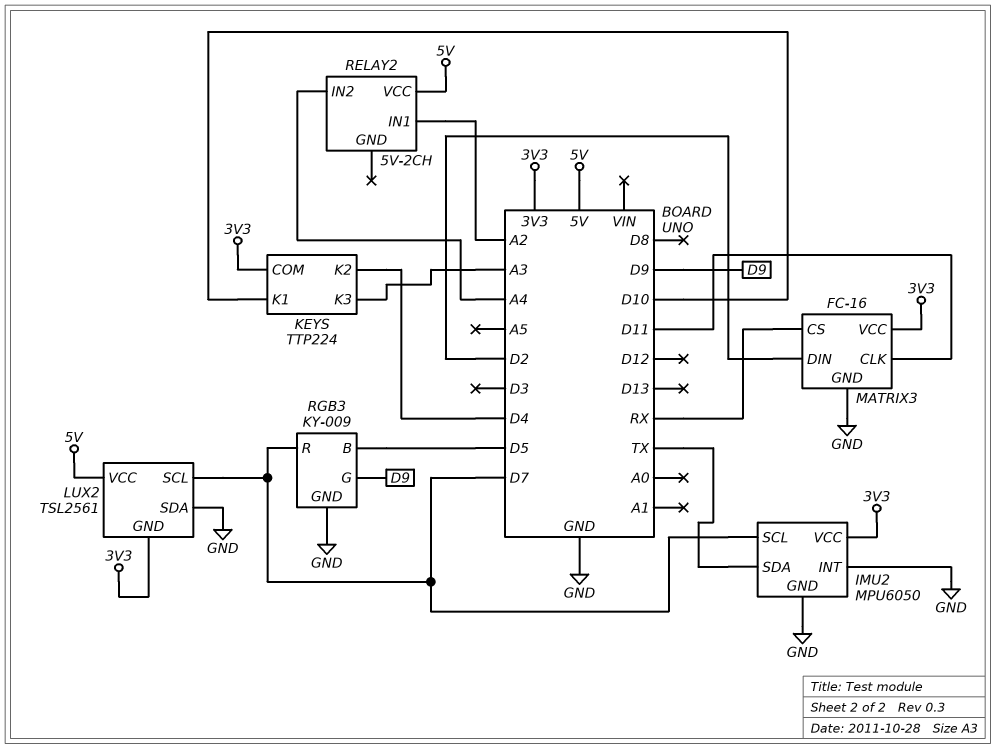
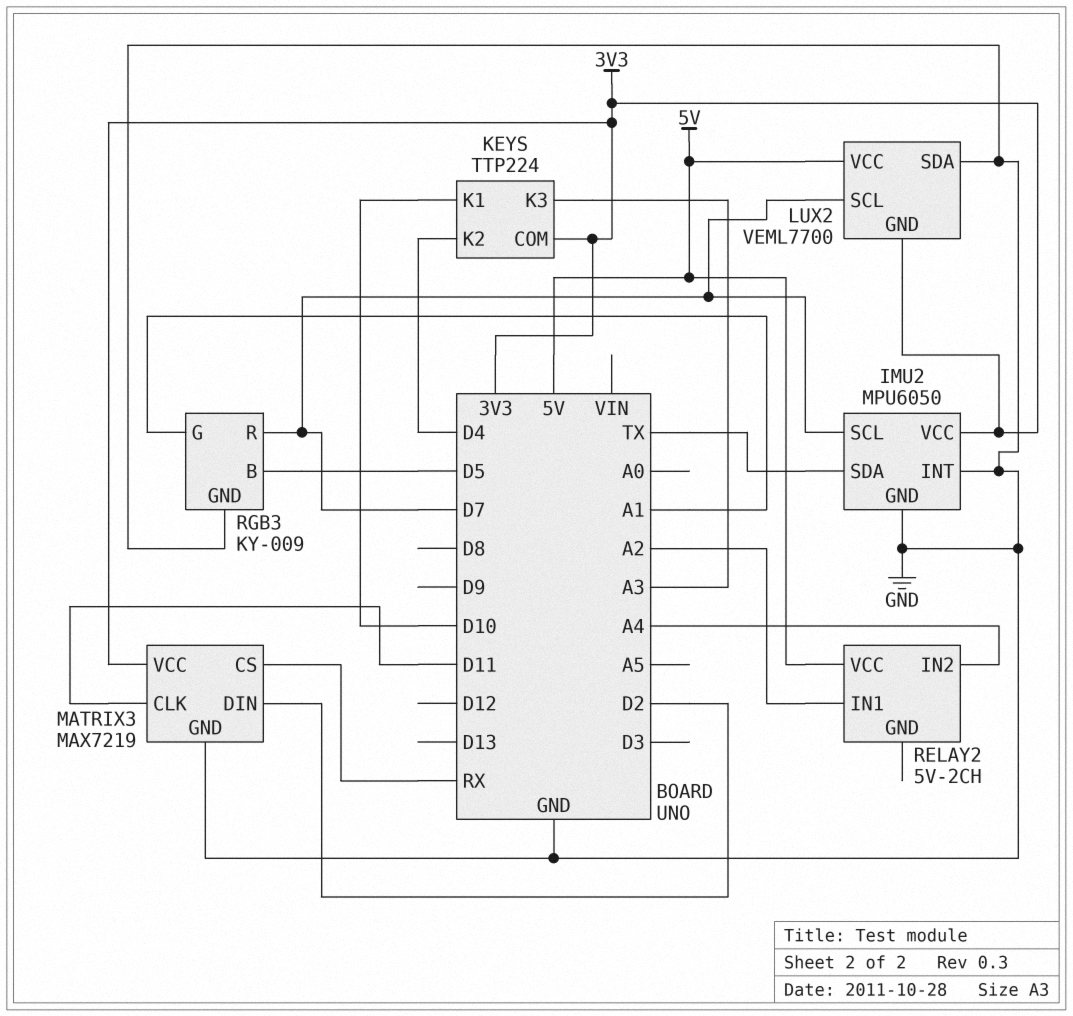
LUX2: TSL2561 -> VEML7700
MATRIX3: FC-16 -> MAX7219
RGB3 pin G: D9 -> A1

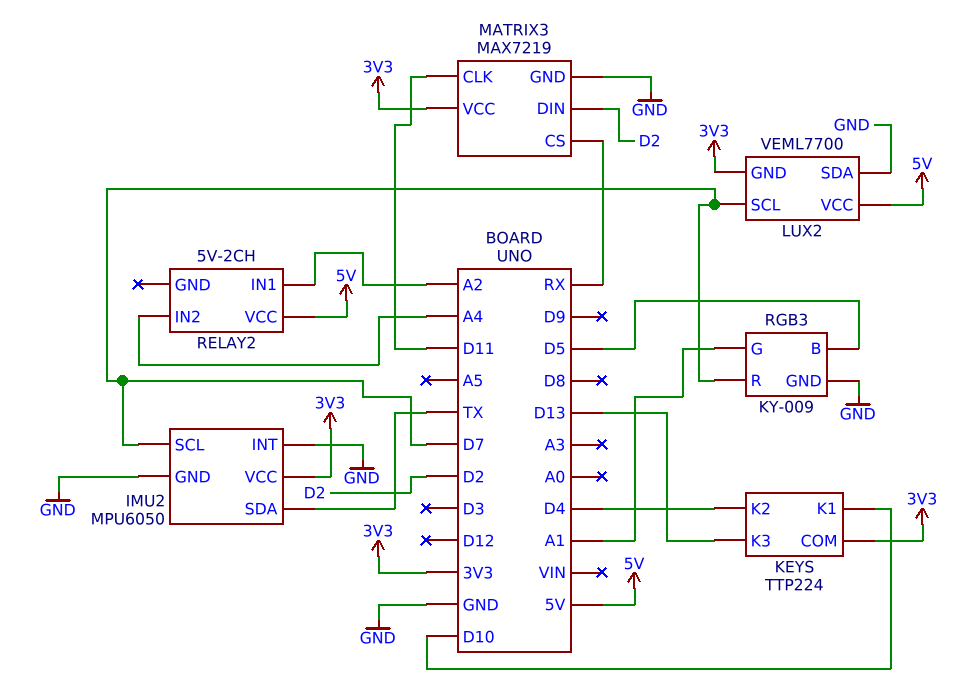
KEYS pin K3: A3 -> D13

